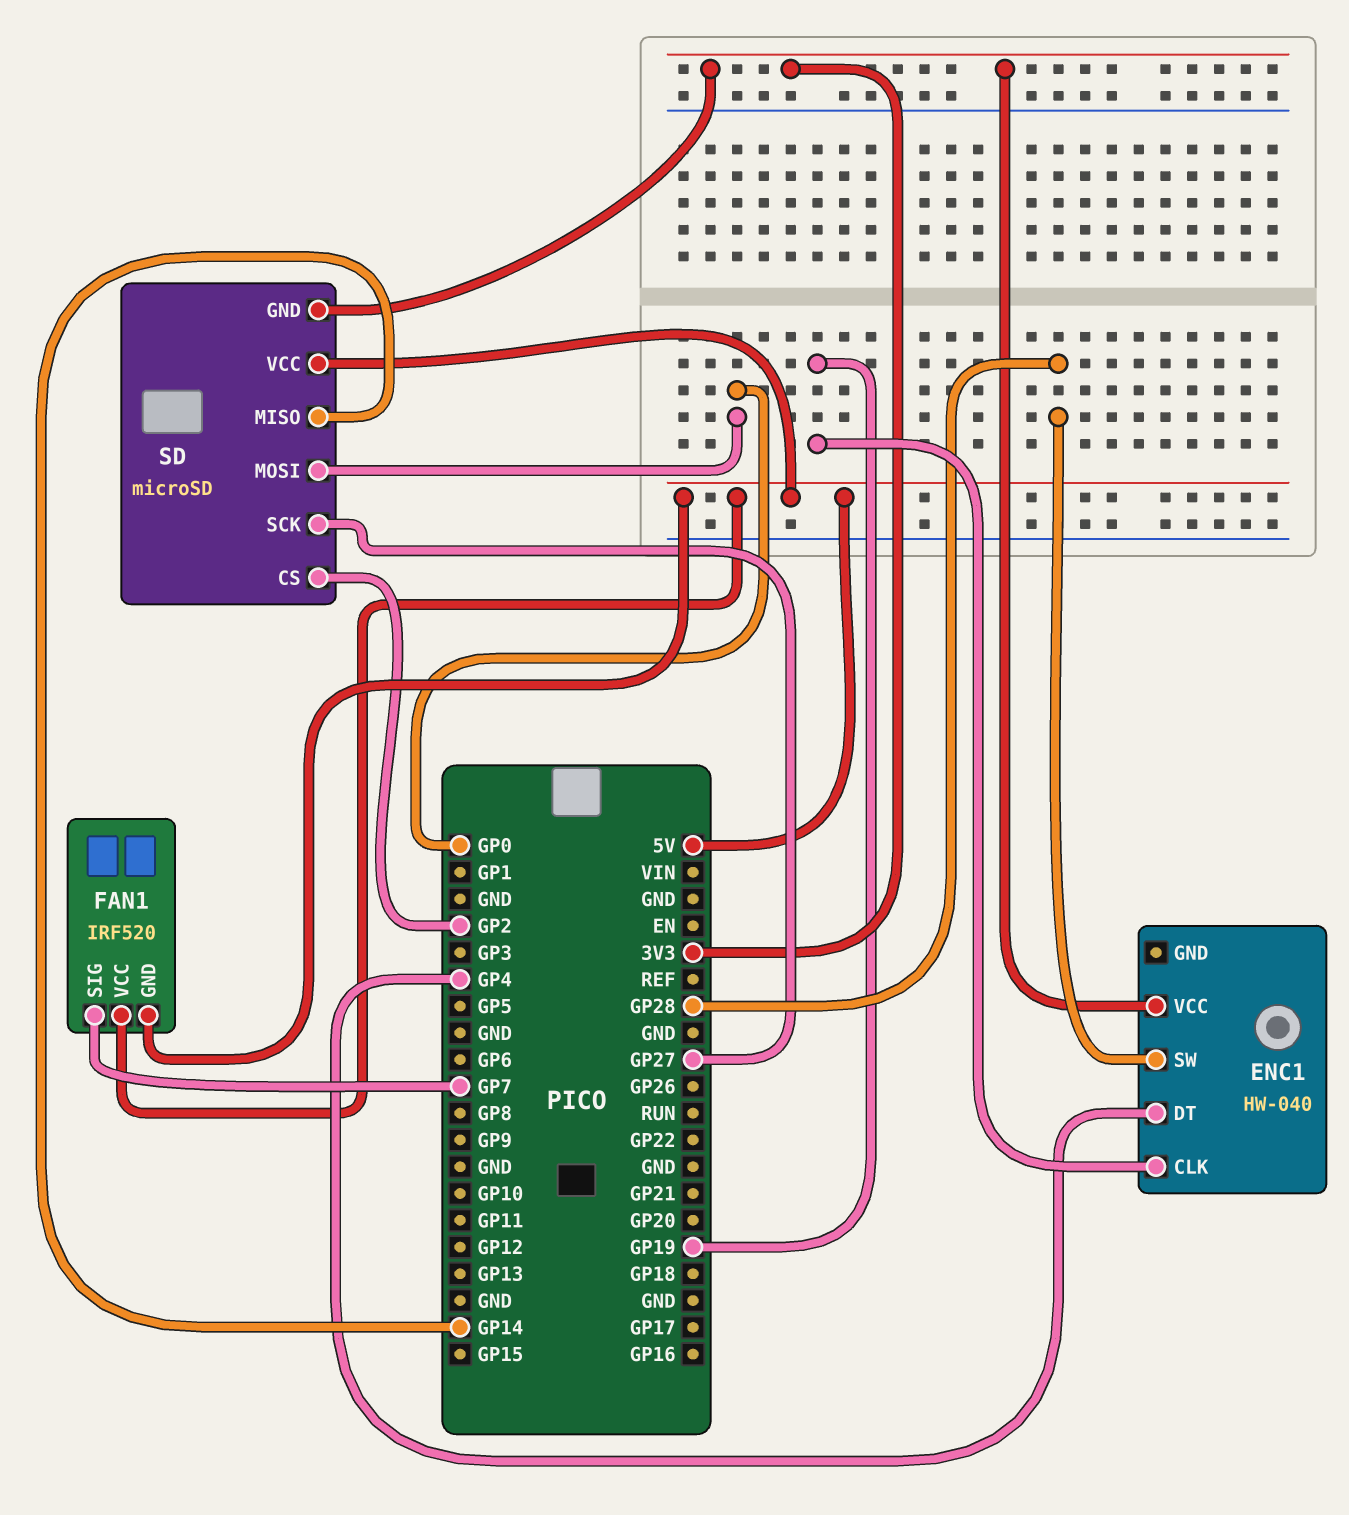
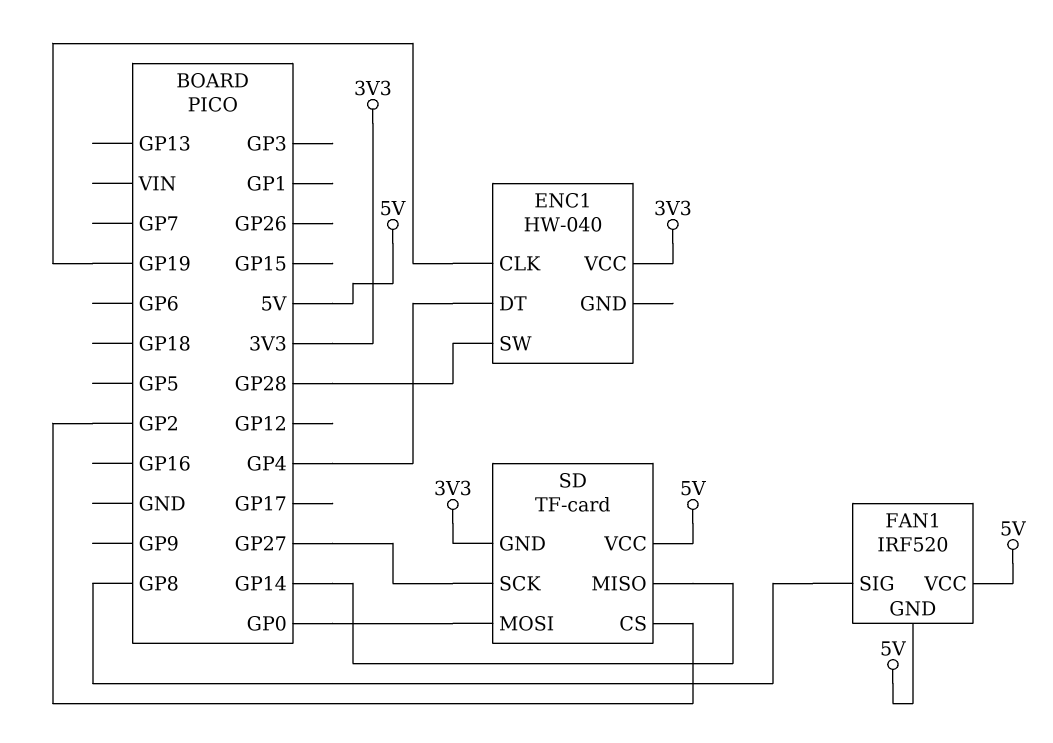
FAN1 pin SIG: GP7 -> GP8
SD: microSD -> TF-card

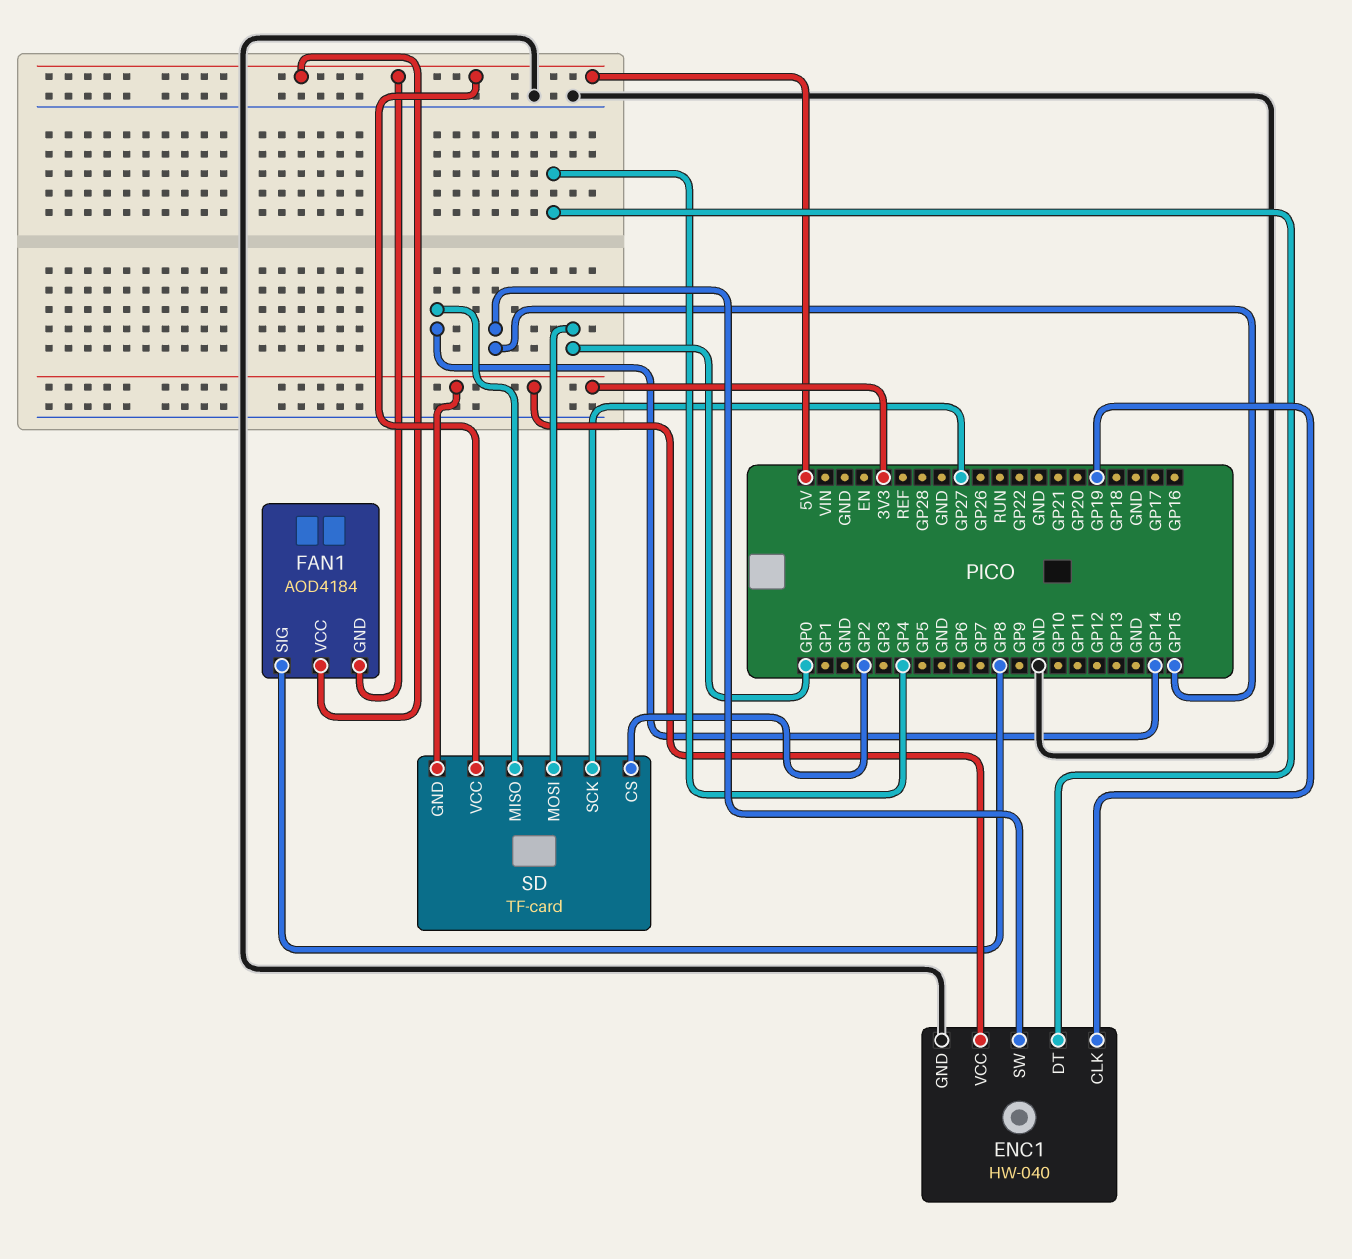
ENC1 pin GND: none -> GND
ENC1 pin SW: GP28 -> GP15
FAN1: IRF520 -> AOD4184

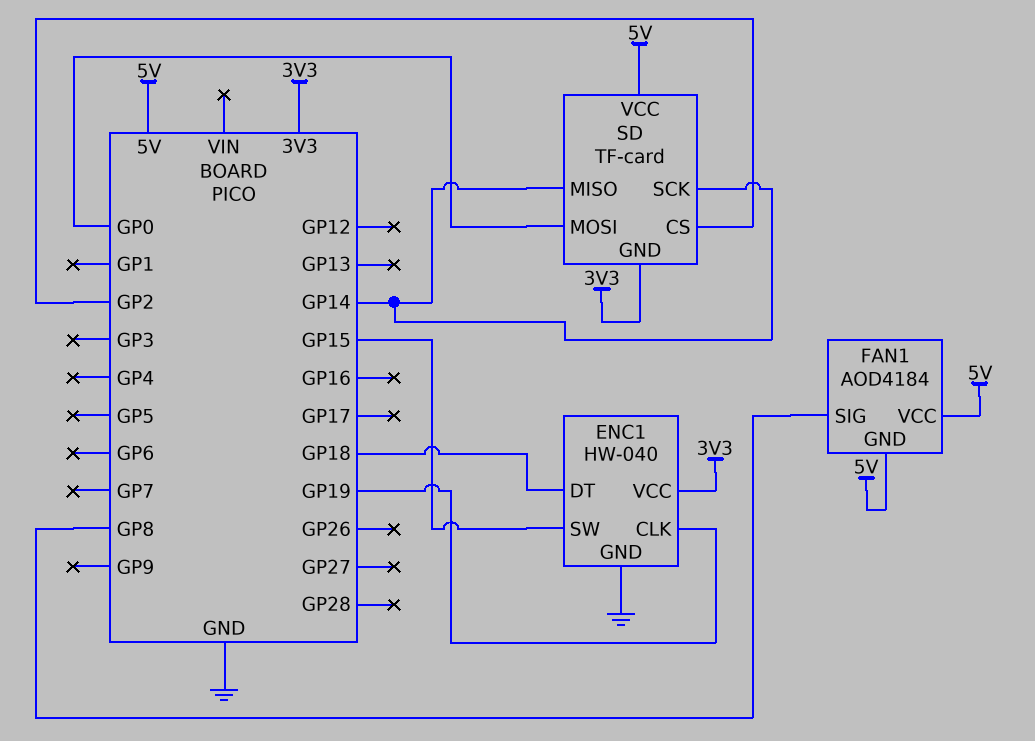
ENC1 pin DT: GP4 -> GP18
SD pin SCK: GP27 -> GP14

